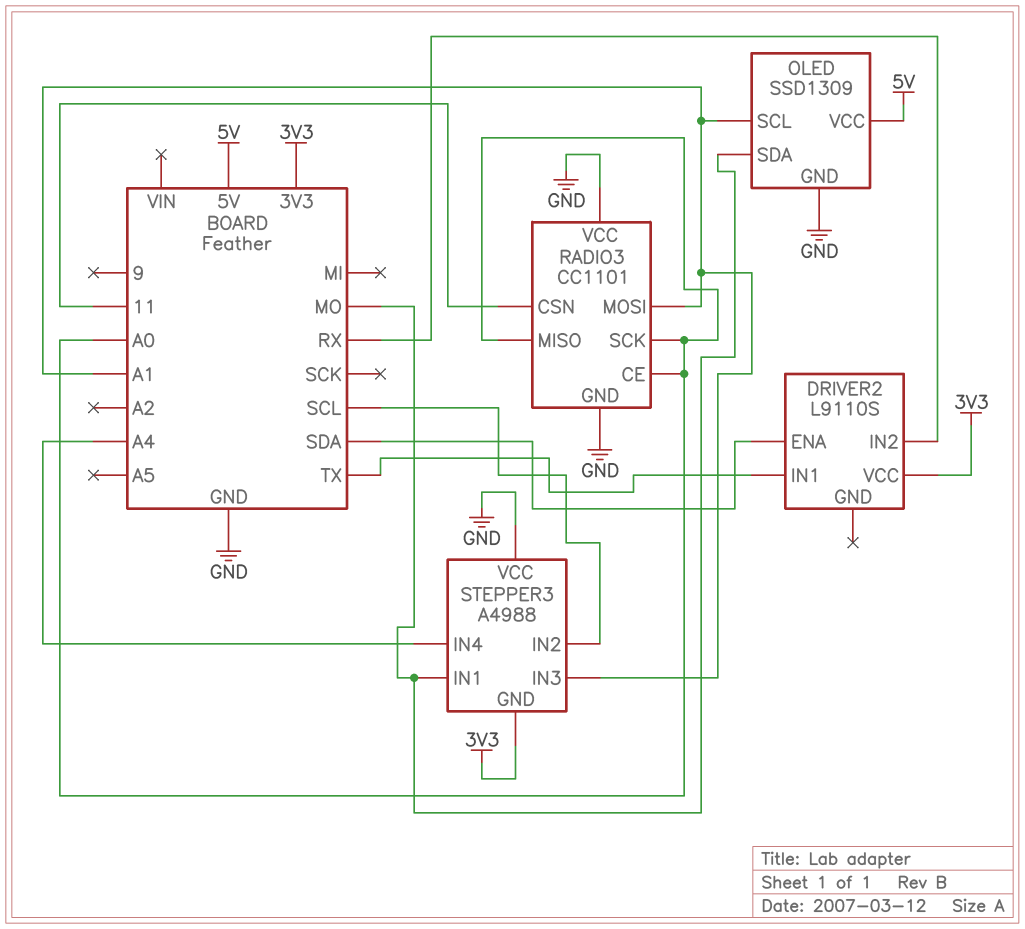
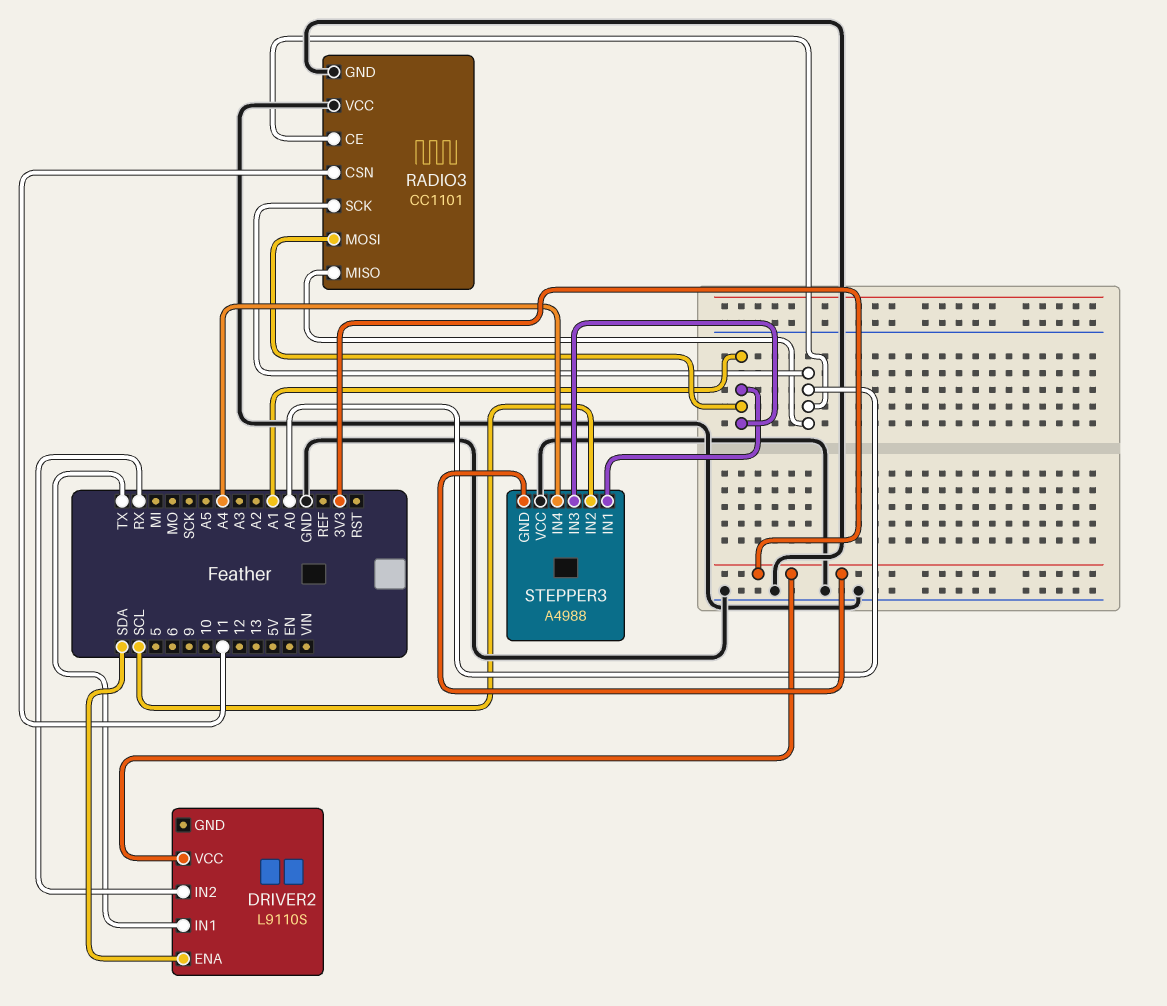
OLED: SSD1309 -> none
OLED pin GND: GND -> none
OLED pin SCL: A1 -> none
OLED pin SDA: MO -> none
OLED pin VCC: 5V -> none
STEPPER3 pin IN1: MO -> A1

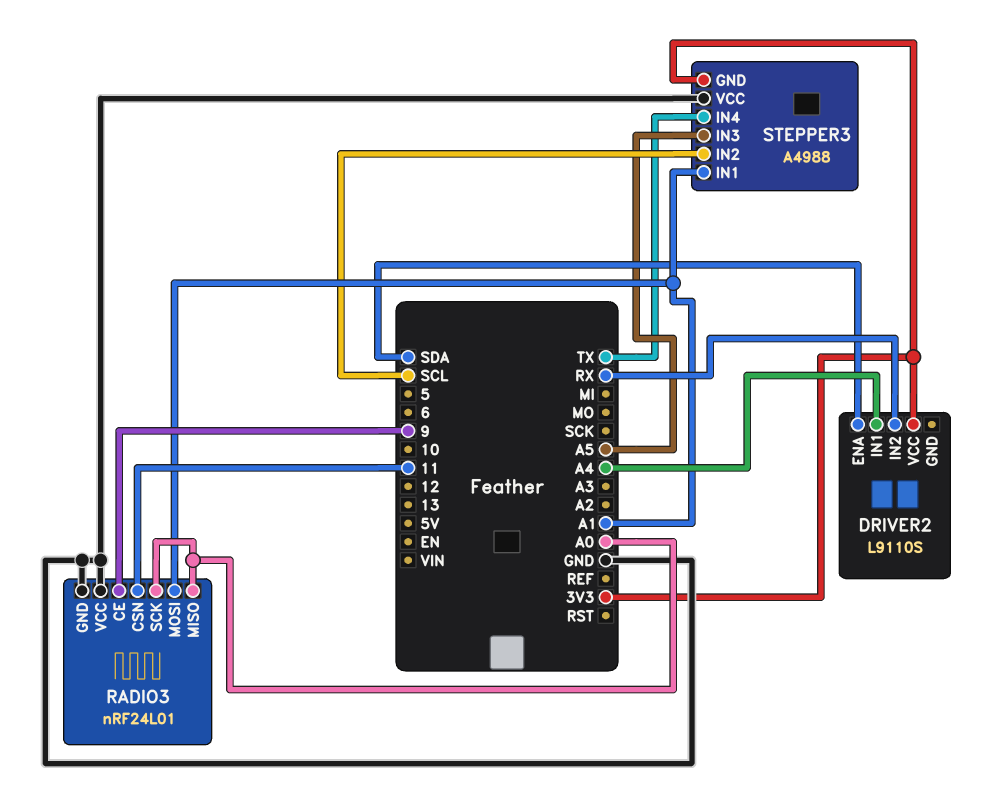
DRIVER2 pin IN1: TX -> A4
RADIO3: CC1101 -> nRF24L01
RADIO3 pin CE: A0 -> 9
STEPPER3 pin IN3: A1 -> A5
STEPPER3 pin IN4: A4 -> TX

